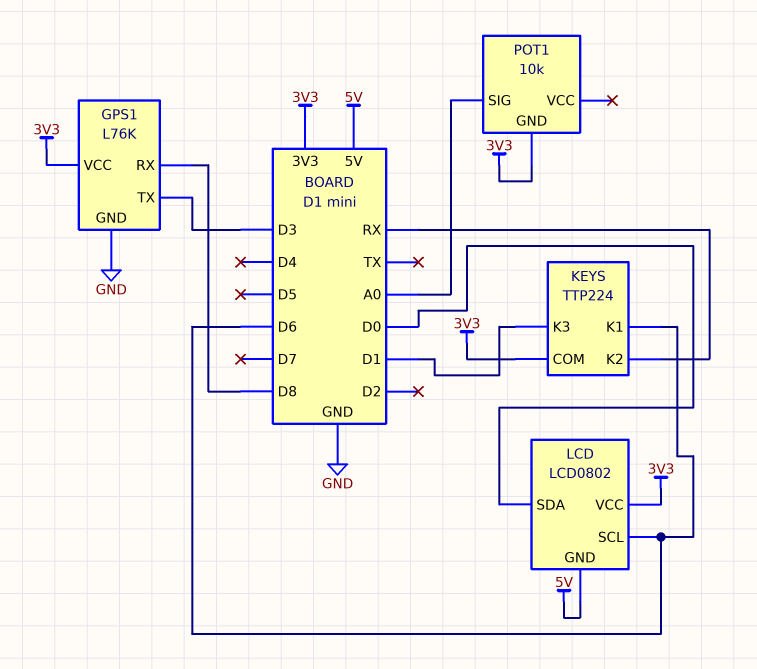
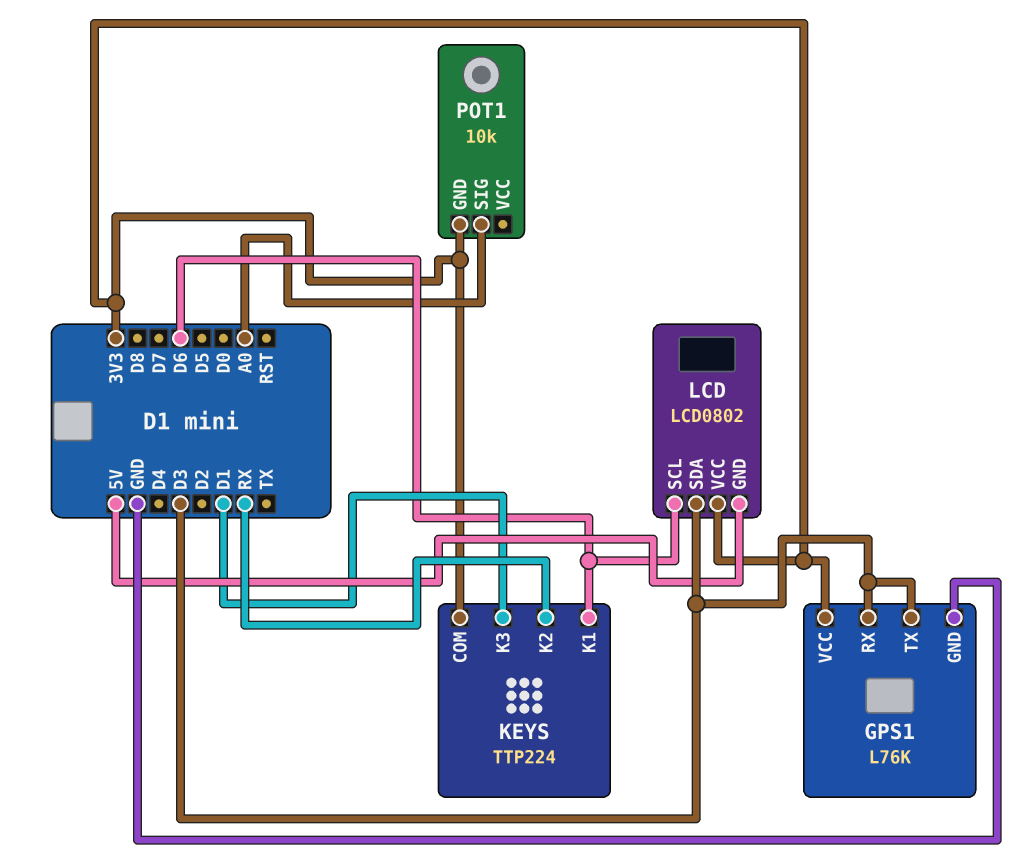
GPS1 pin RX: D8 -> D3
LCD pin SDA: D0 -> D3

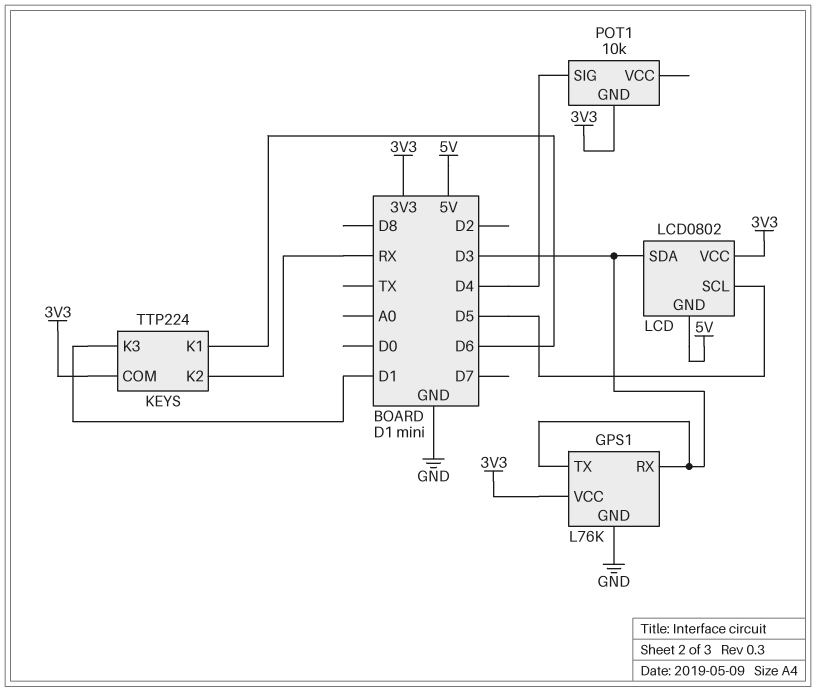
LCD pin SCL: D6 -> D5
POT1 pin SIG: A0 -> D4

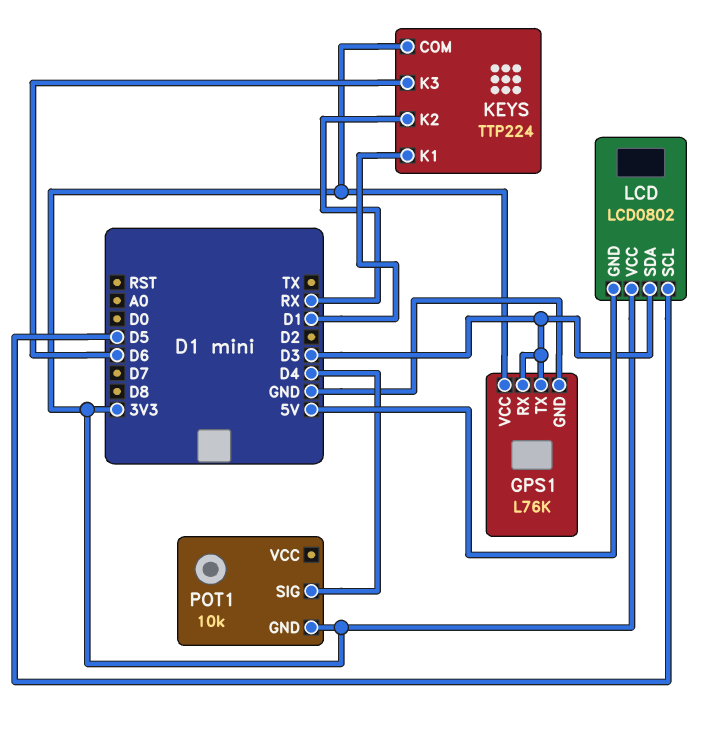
KEYS pin K1: D6 -> D1
KEYS pin K3: D1 -> D6

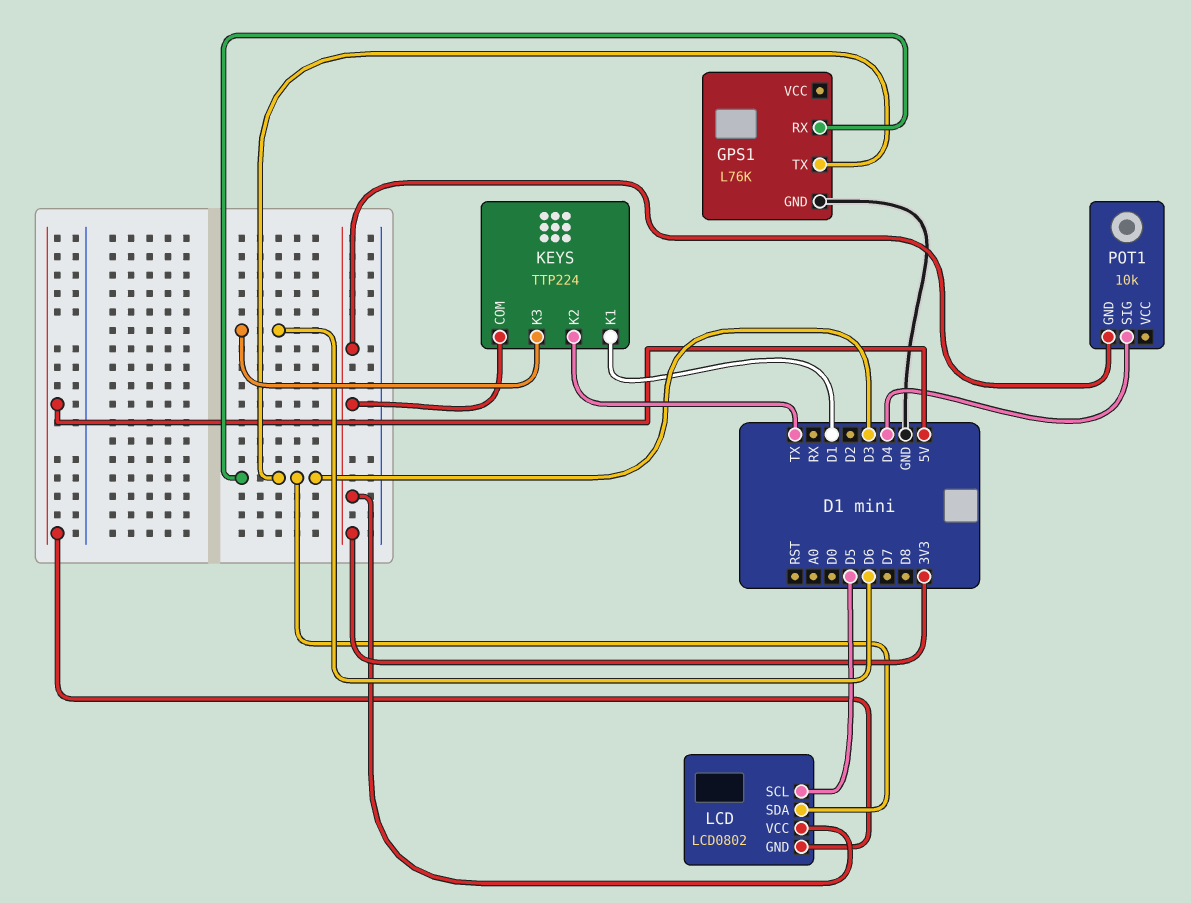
GPS1 pin VCC: 3V3 -> none
KEYS pin K2: RX -> TX

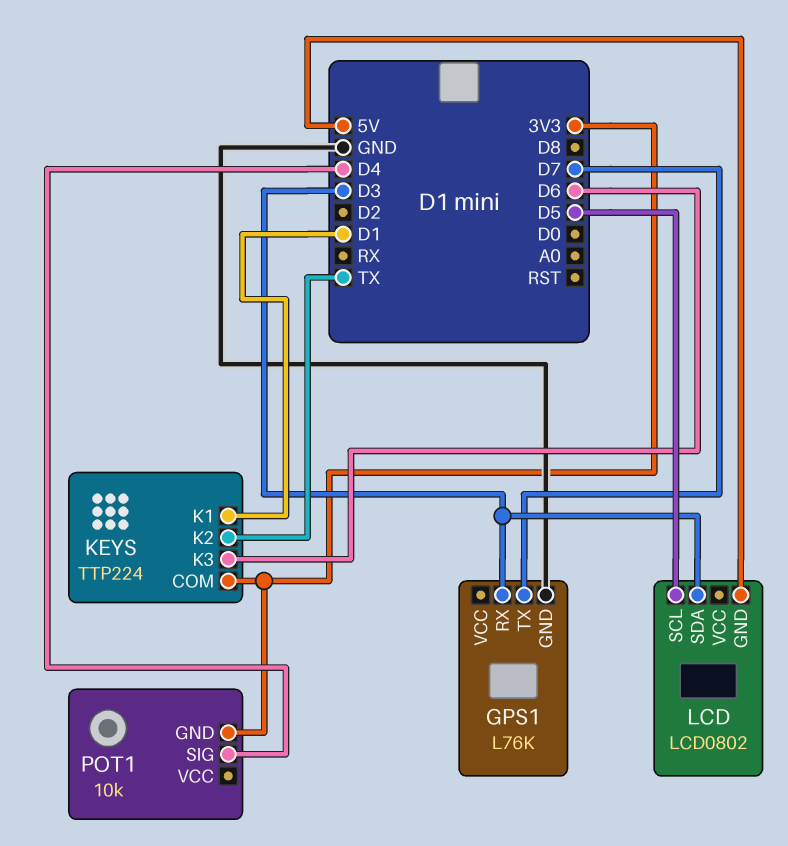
GPS1 pin TX: D3 -> D7
LCD pin VCC: 3V3 -> none

